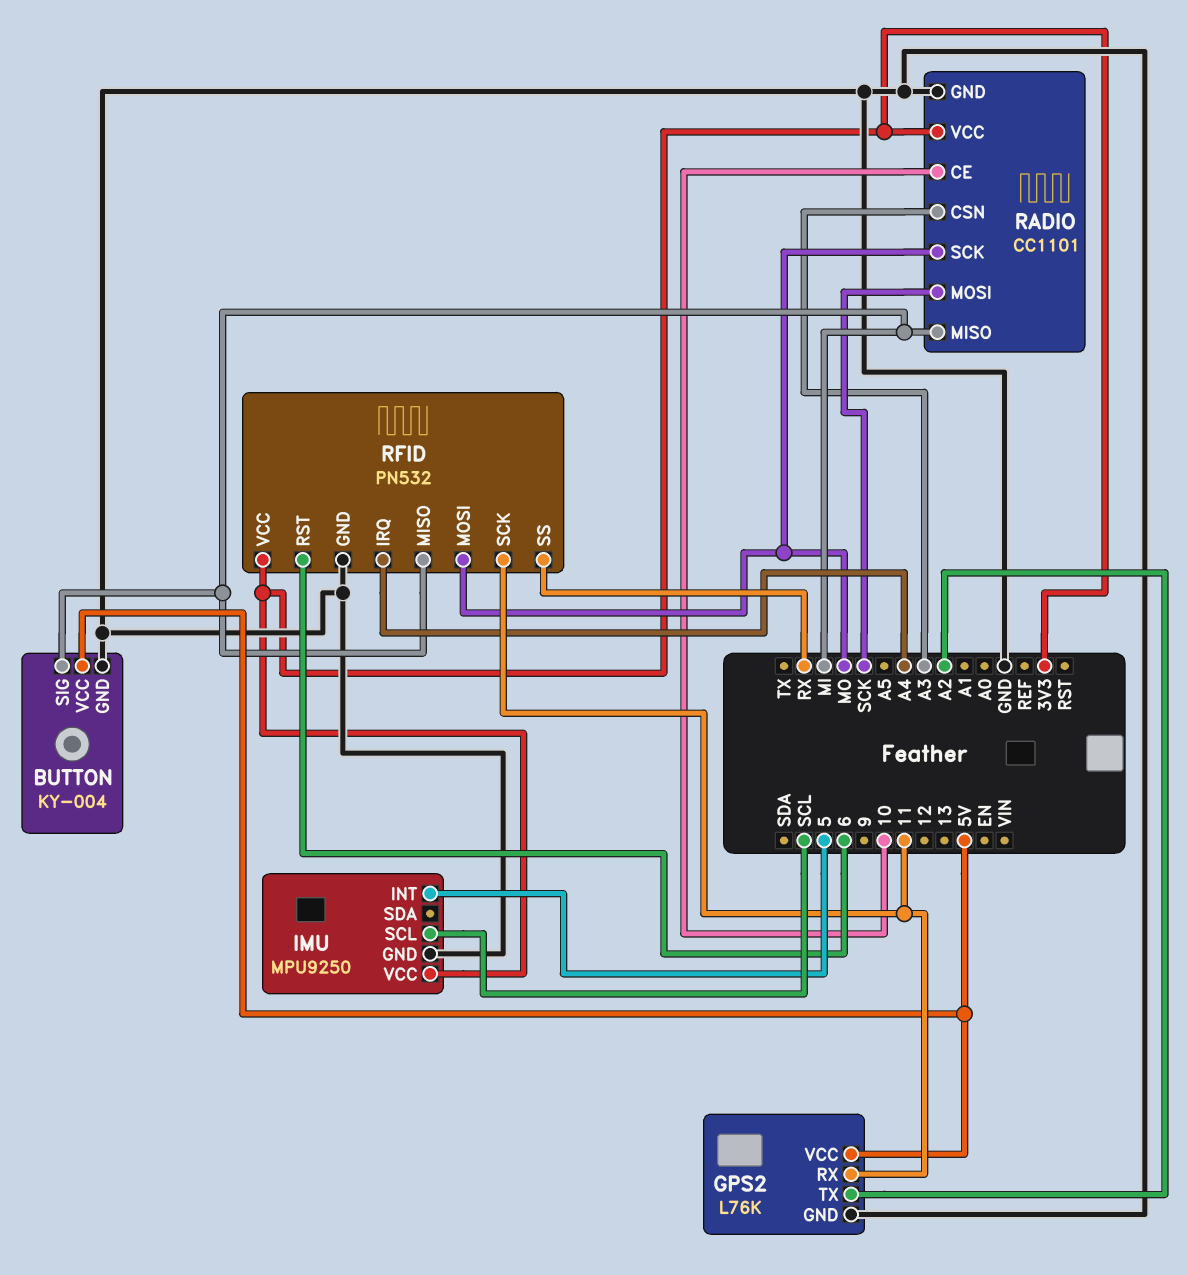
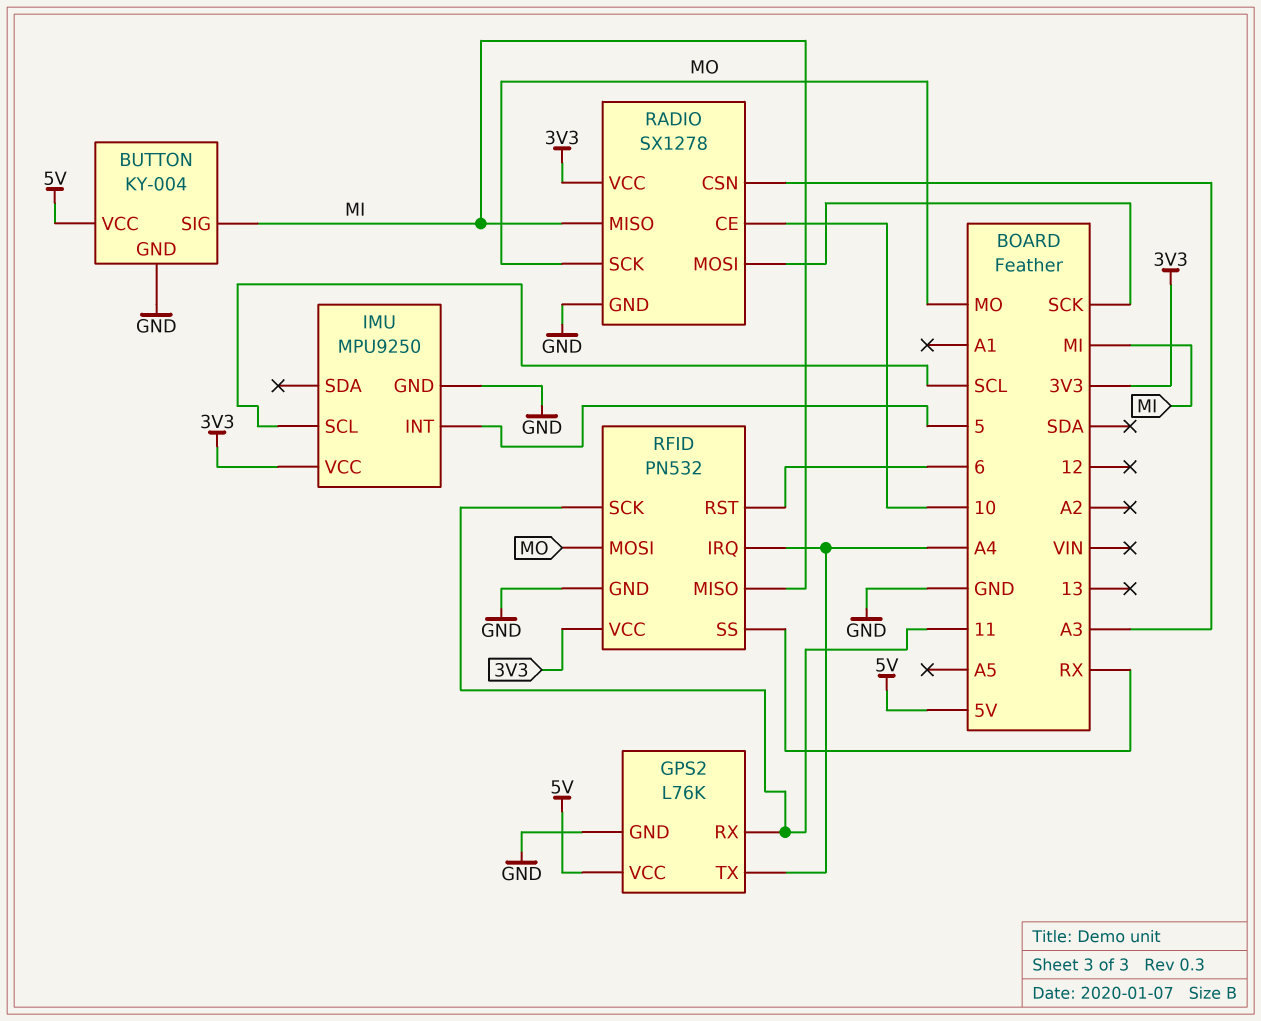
GPS2 pin TX: A2 -> A4
RADIO: CC1101 -> SX1278

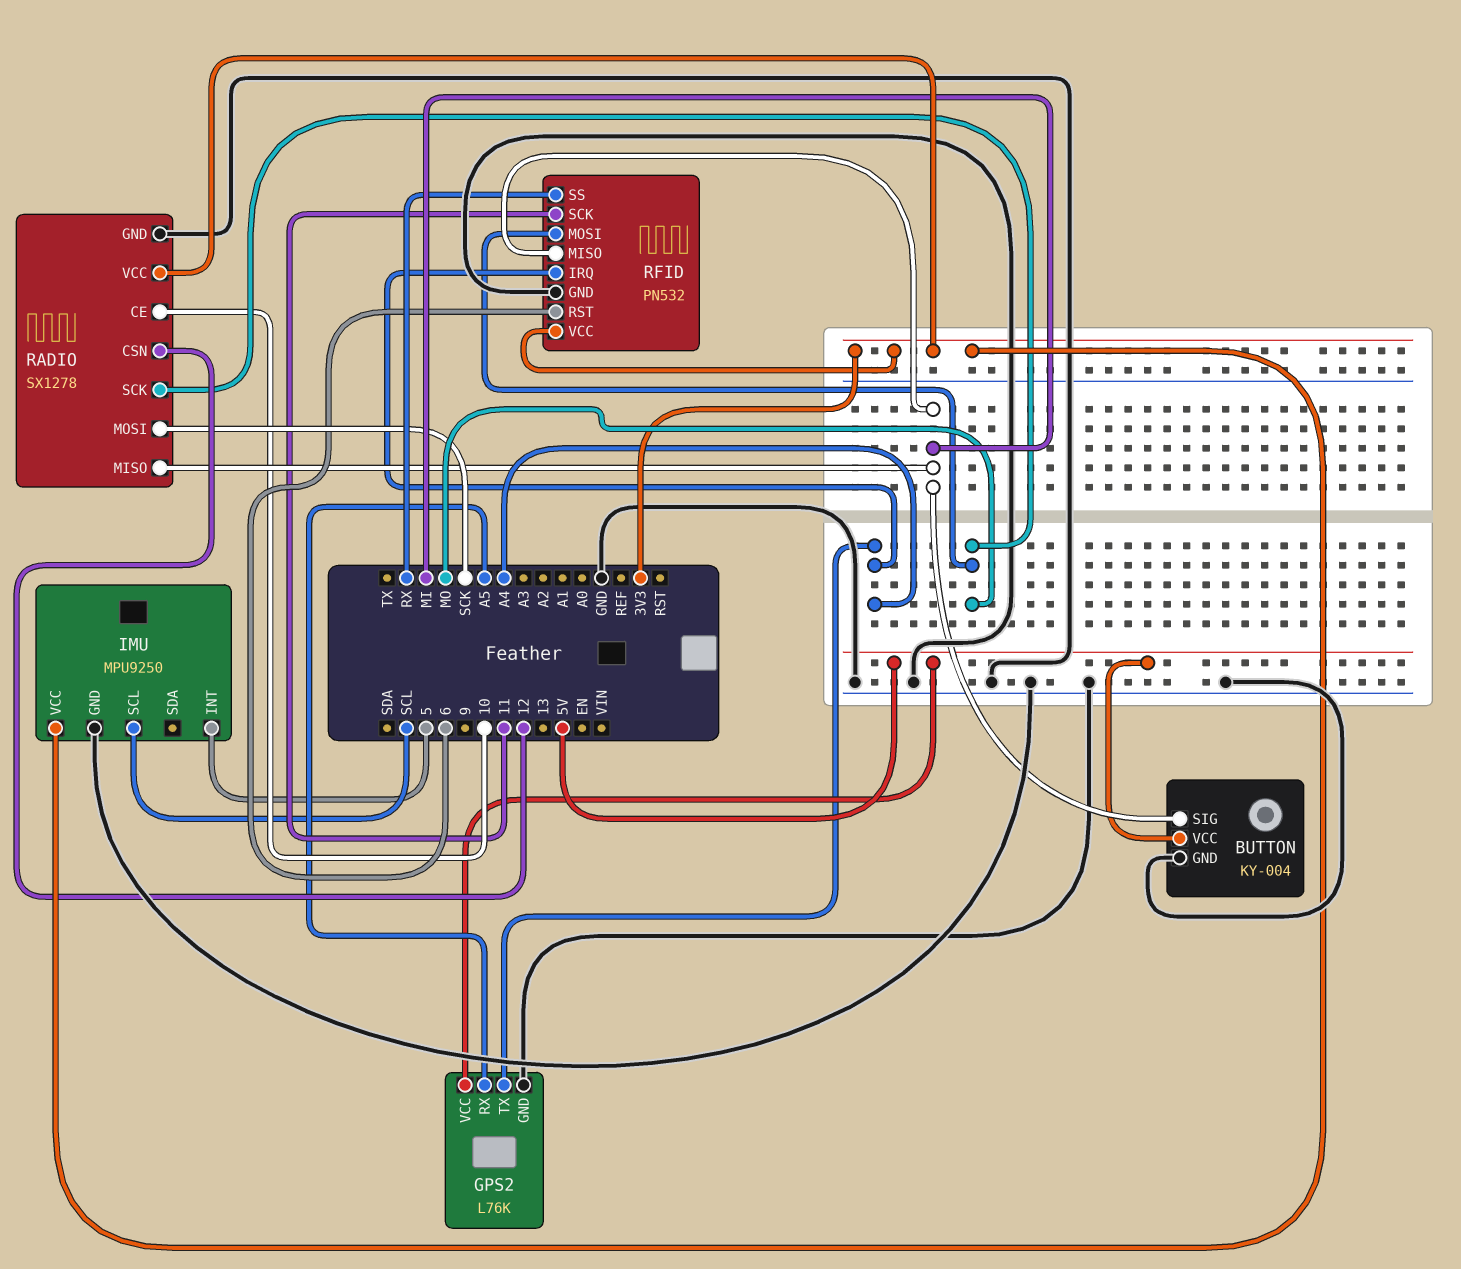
GPS2 pin RX: 11 -> A5
RADIO pin CSN: A3 -> 12

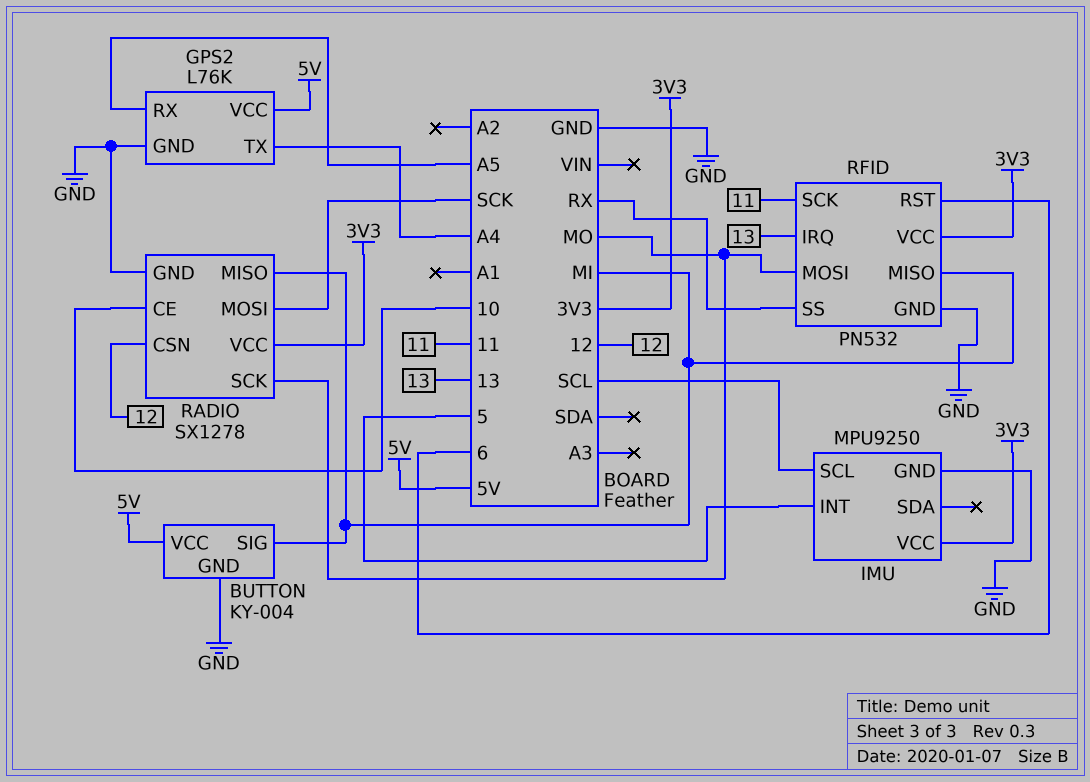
RFID pin IRQ: A4 -> 13

